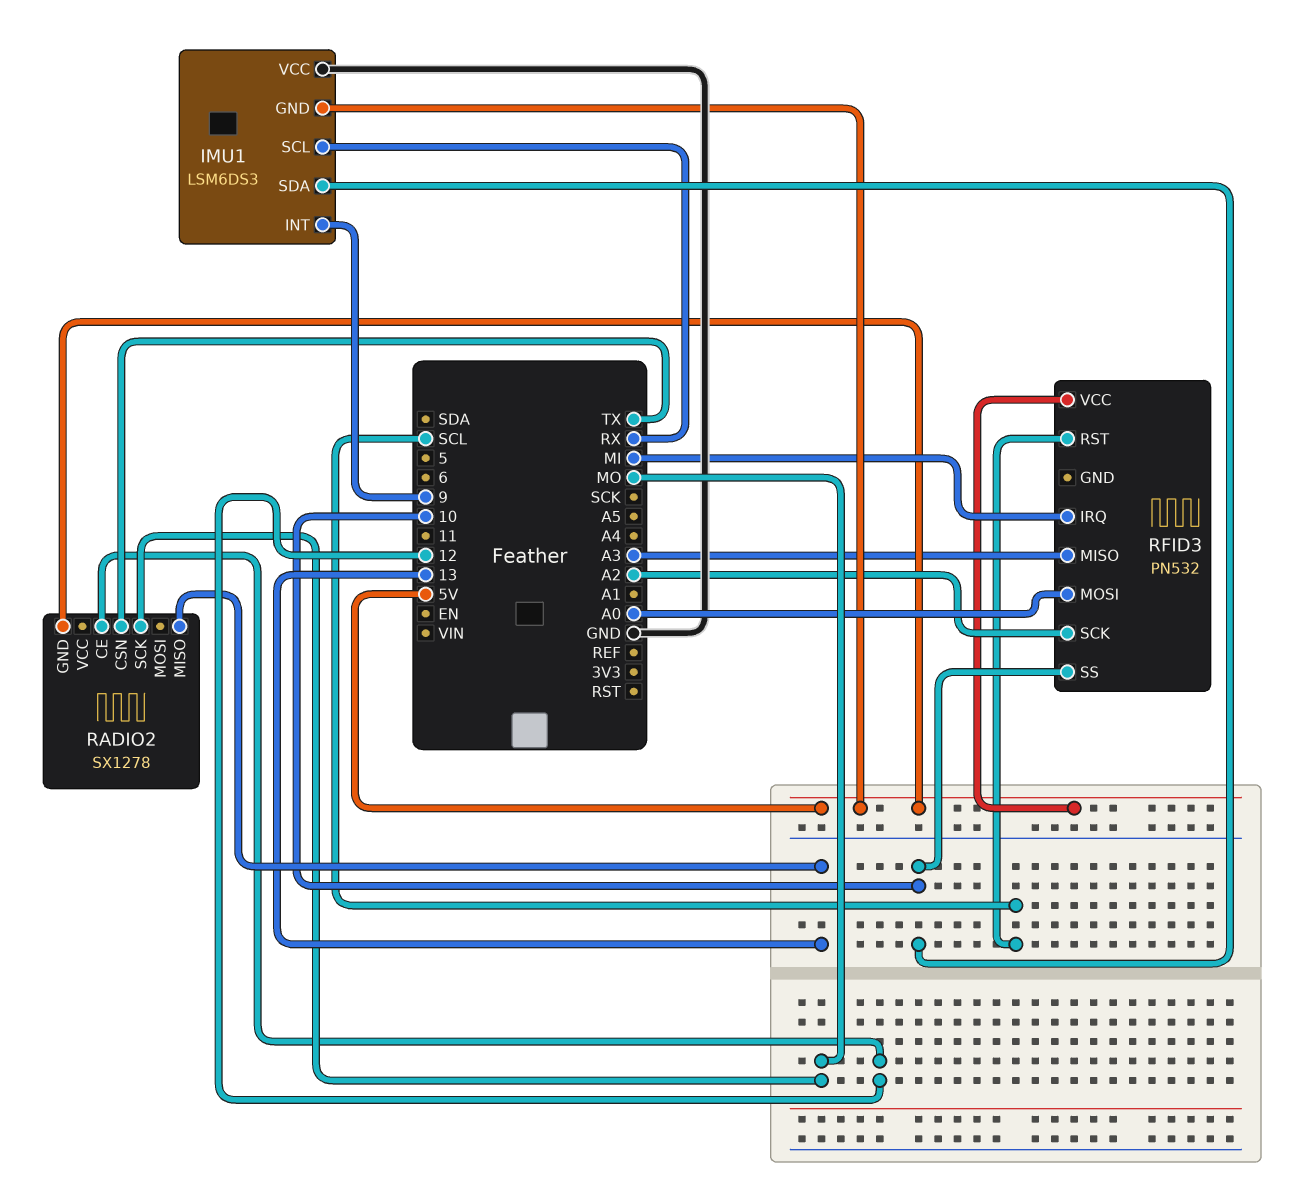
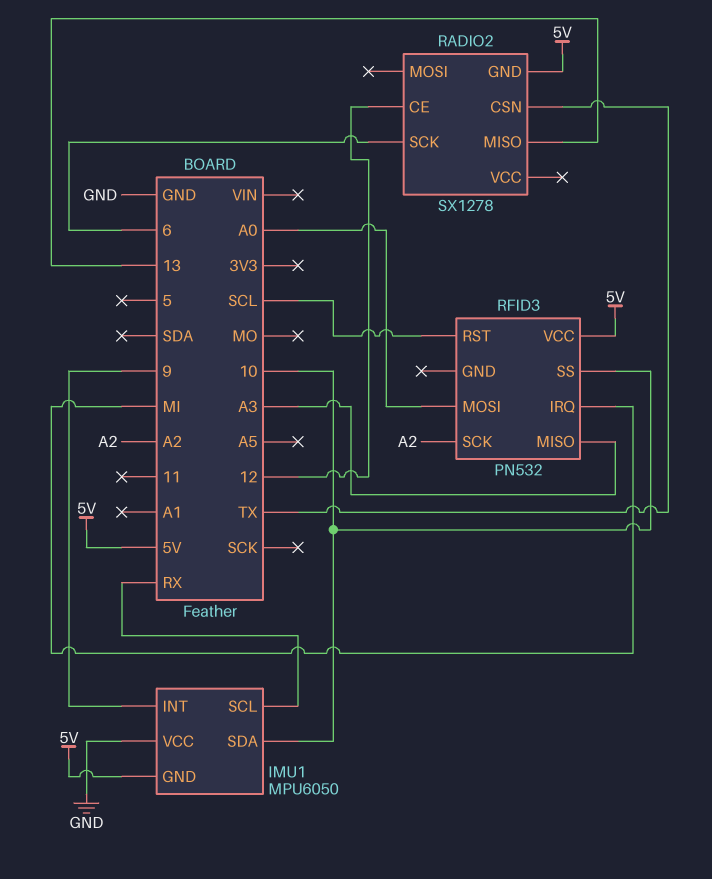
IMU1: LSM6DS3 -> MPU6050
RADIO2 pin SCK: MO -> 6

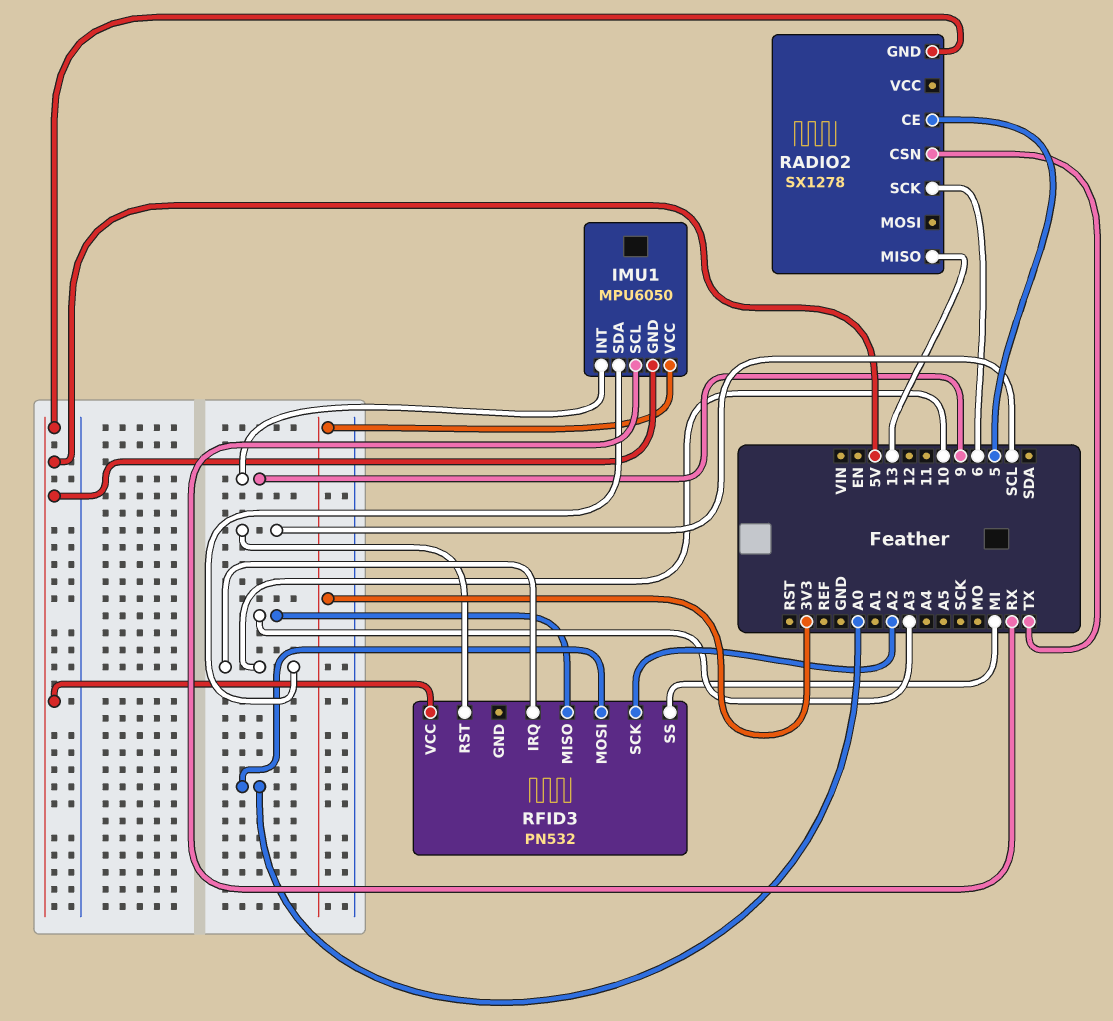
IMU1 pin VCC: GND -> 3V3
RADIO2 pin CE: 12 -> 5
RFID3 pin IRQ: MI -> 10
RFID3 pin SS: 10 -> MI

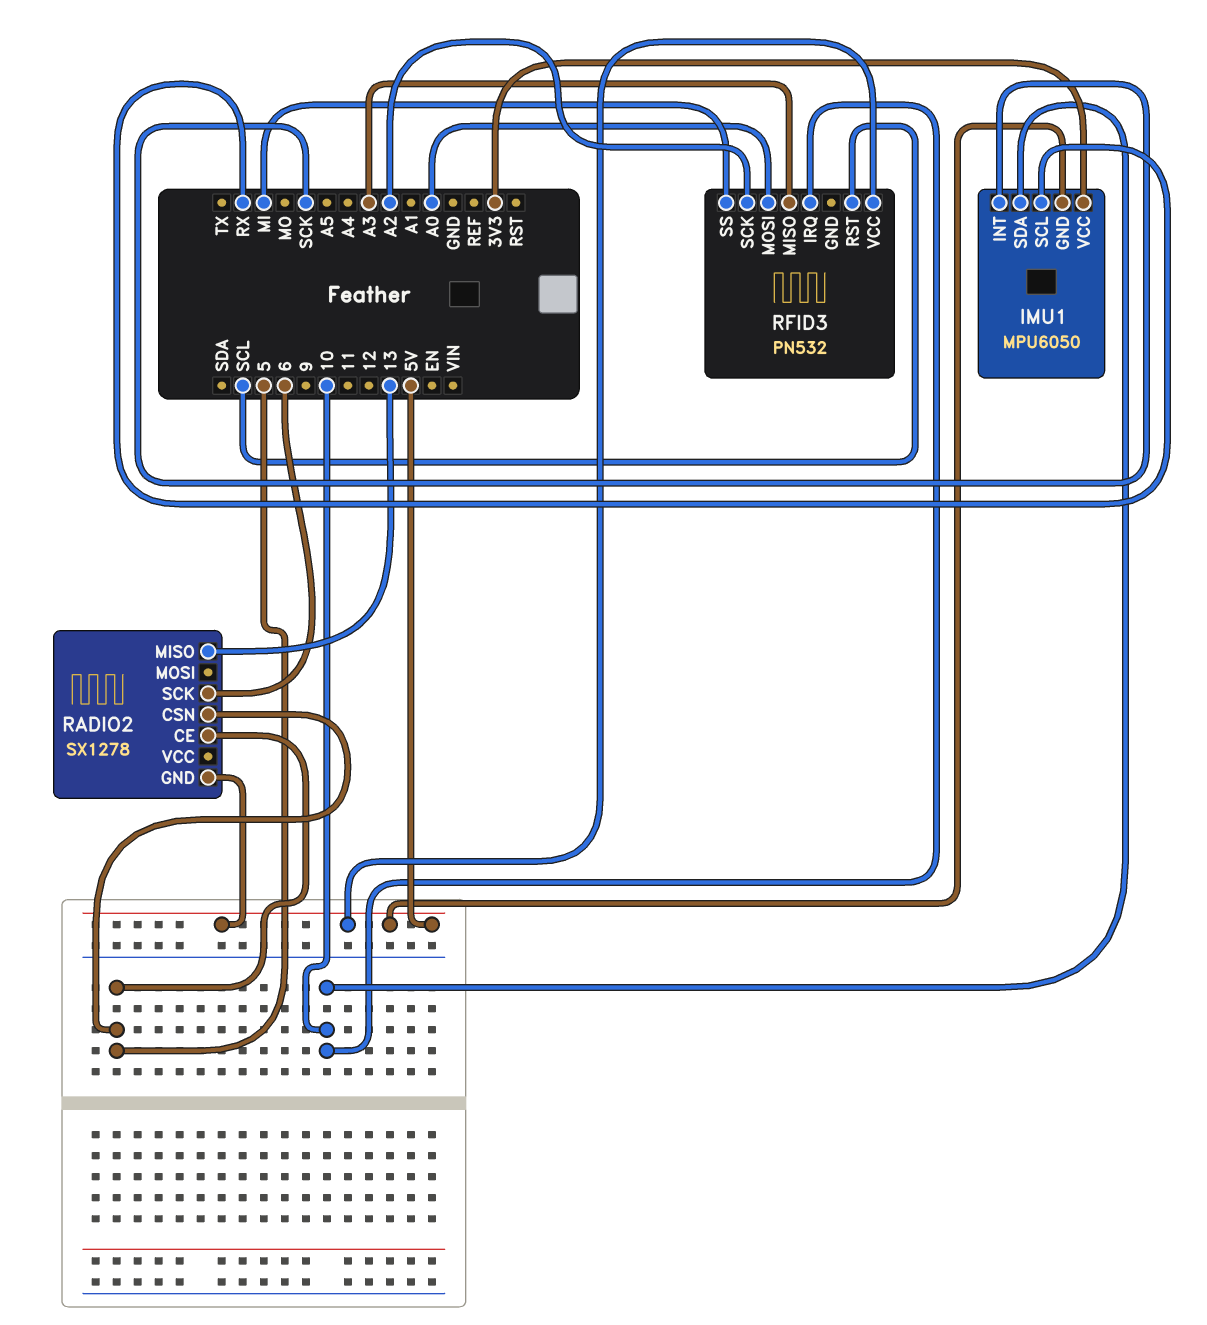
IMU1 pin INT: 9 -> SCK
RADIO2 pin CSN: TX -> 5

